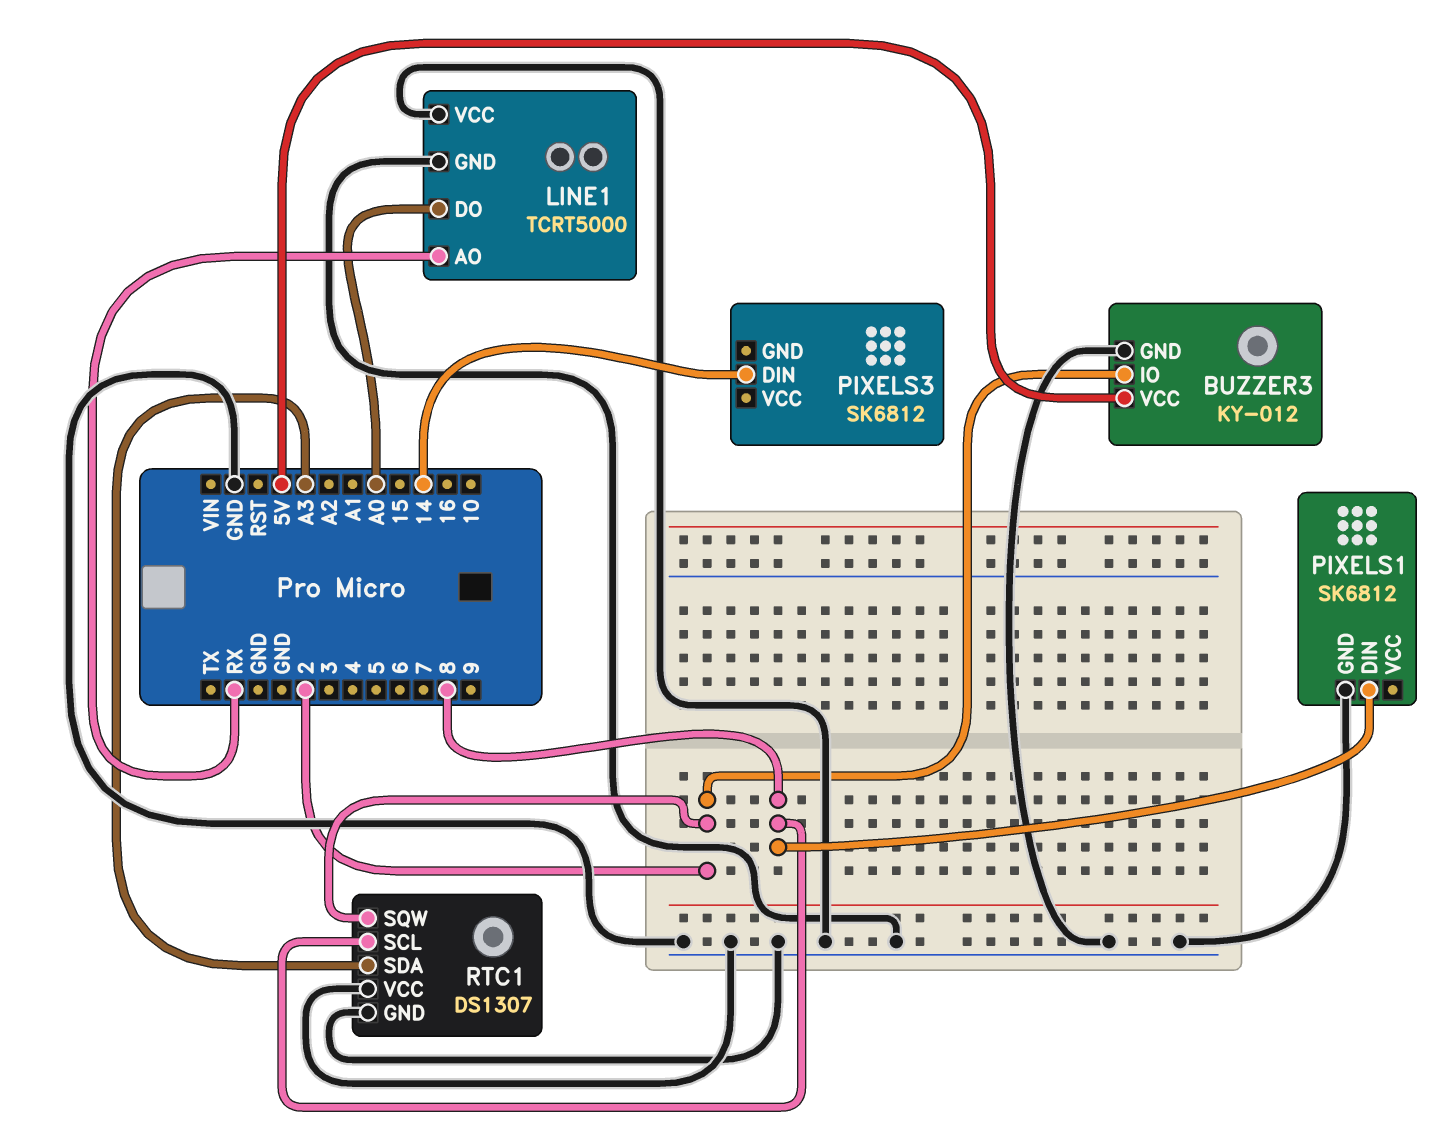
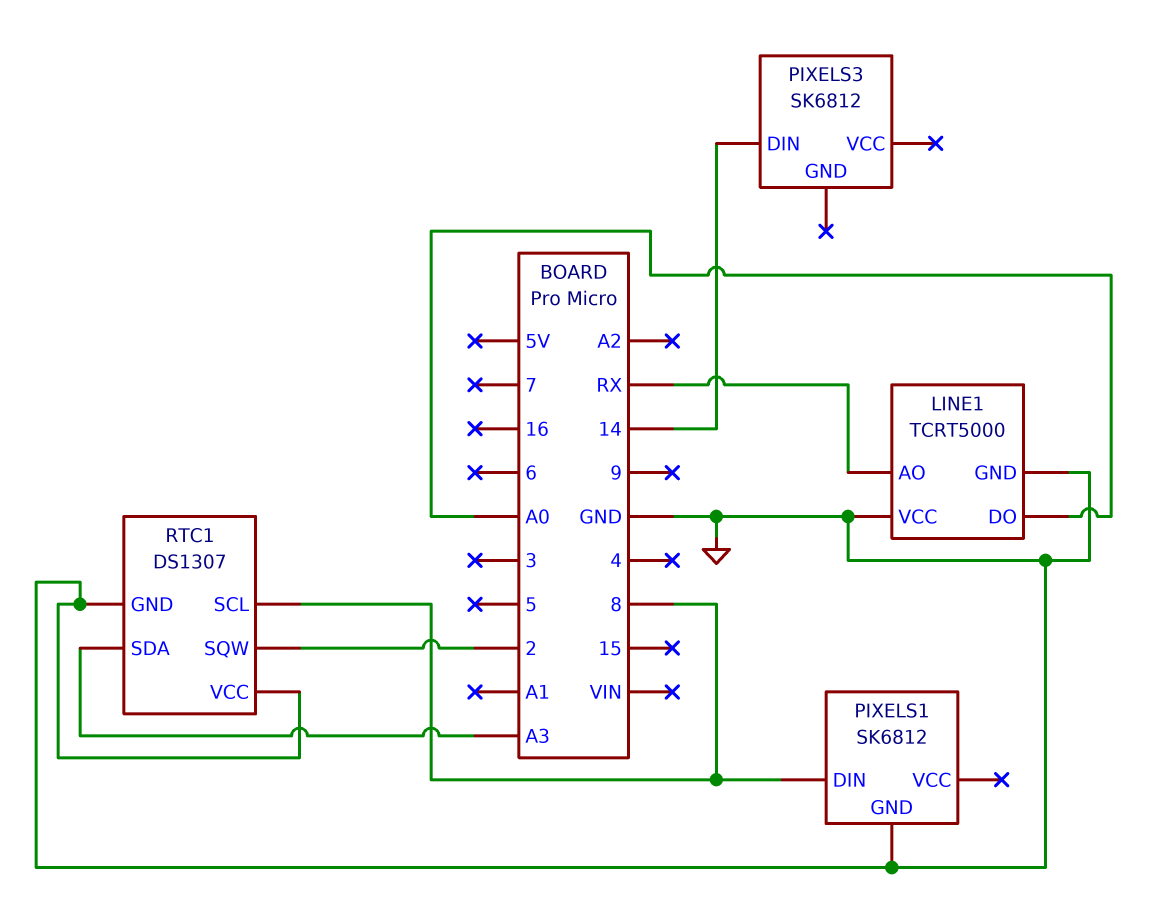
BUZZER3: KY-012 -> none
BUZZER3 pin GND: GND -> none
BUZZER3 pin IO: 2 -> none
BUZZER3 pin VCC: 5V -> none

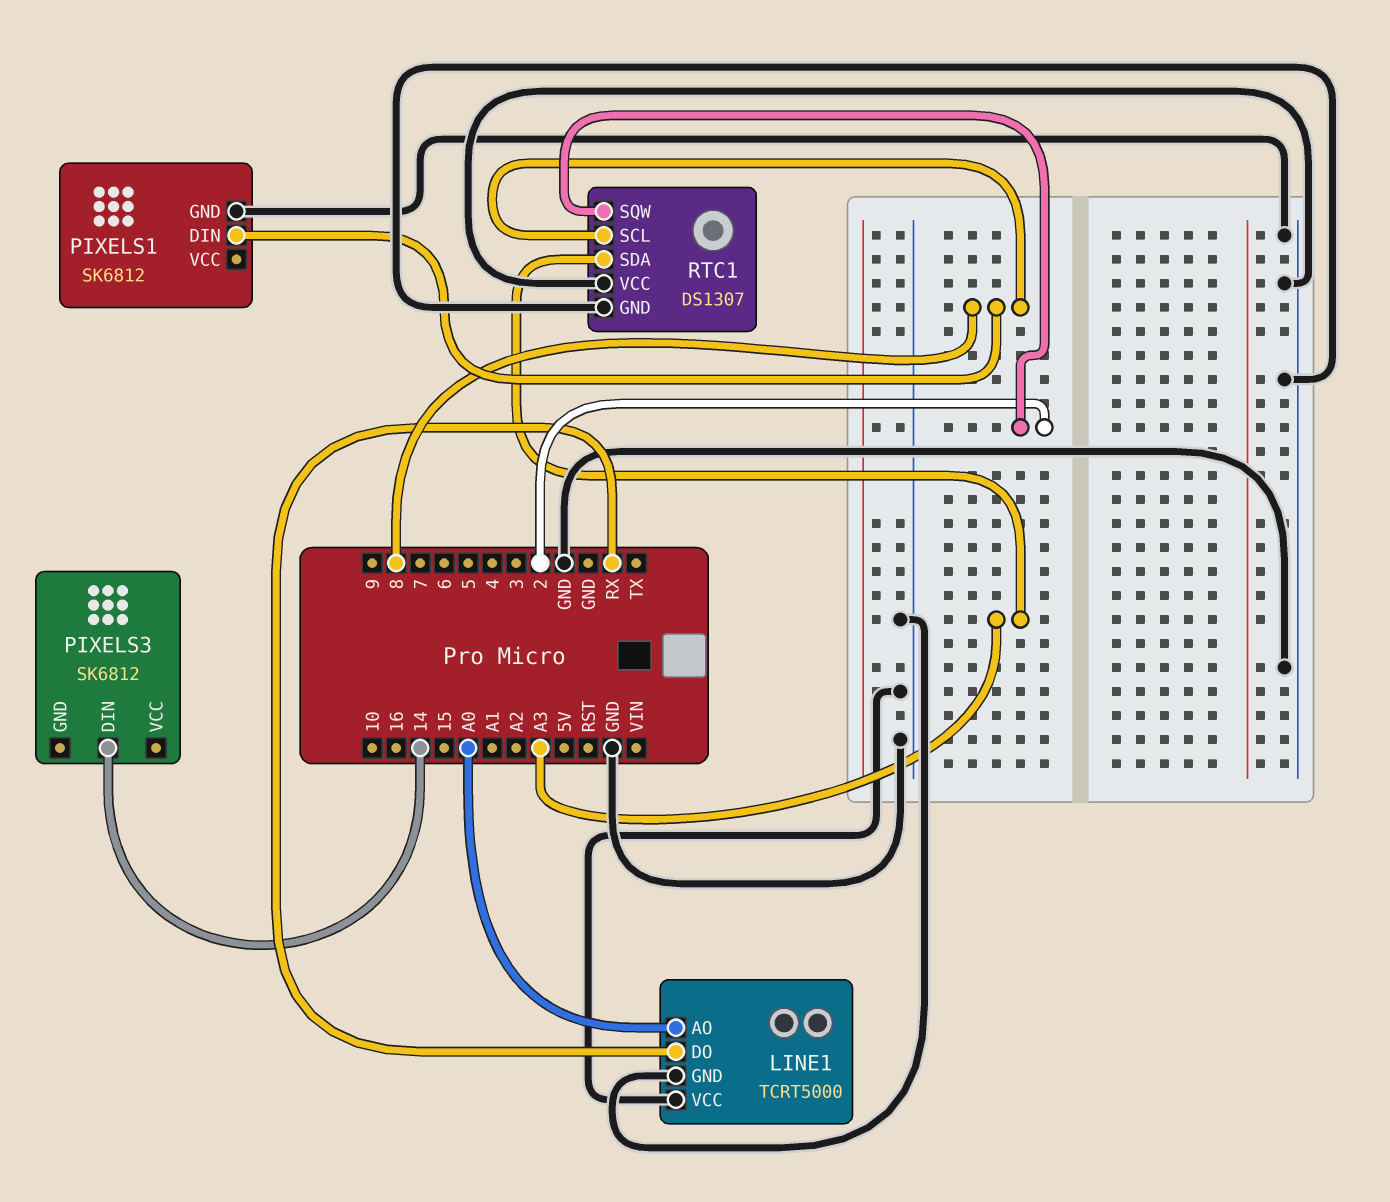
LINE1 pin AO: RX -> A0
LINE1 pin DO: A0 -> RX

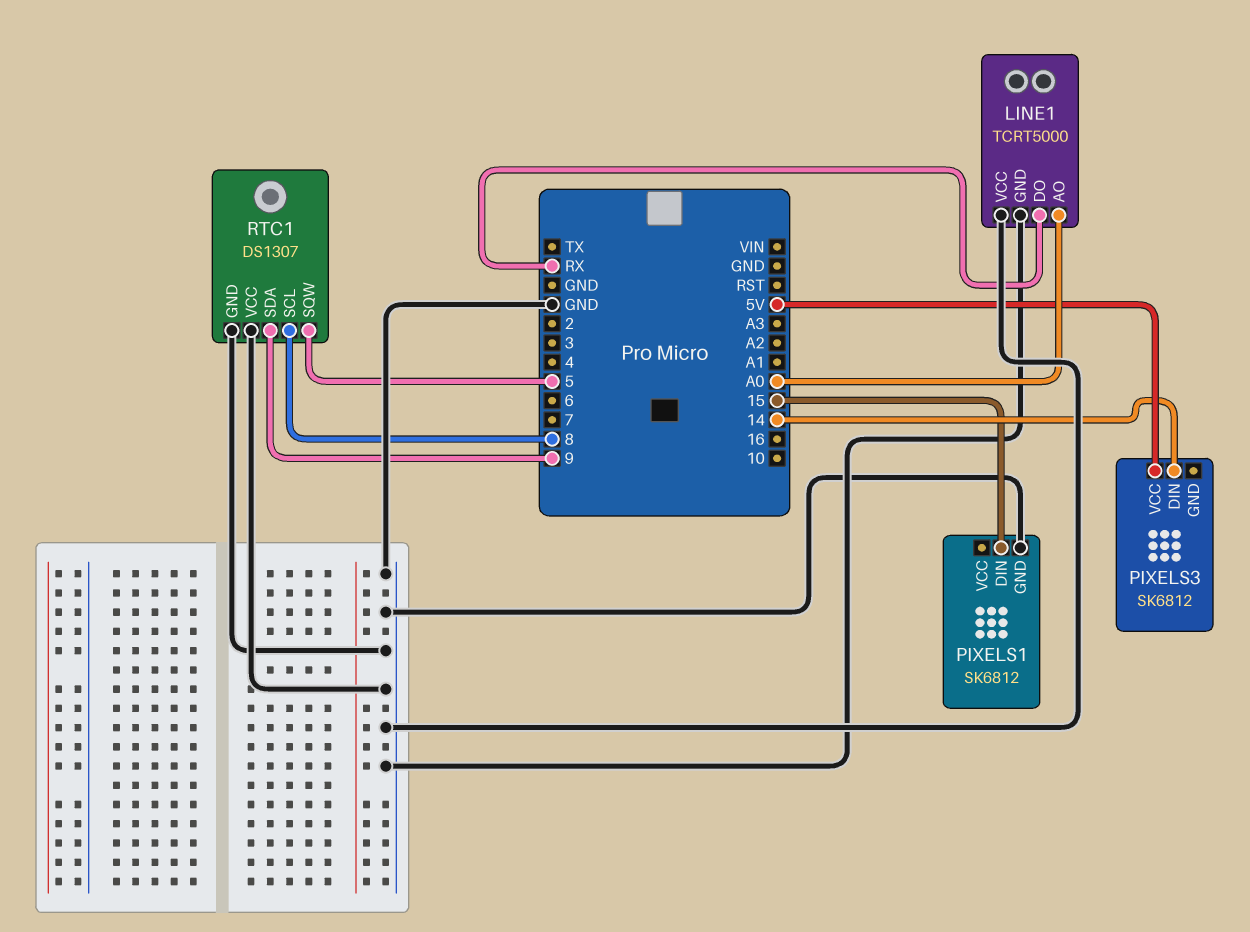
PIXELS1 pin DIN: 8 -> 15
PIXELS3 pin VCC: none -> 5V
RTC1 pin SDA: A3 -> 9
RTC1 pin SQW: 2 -> 5

